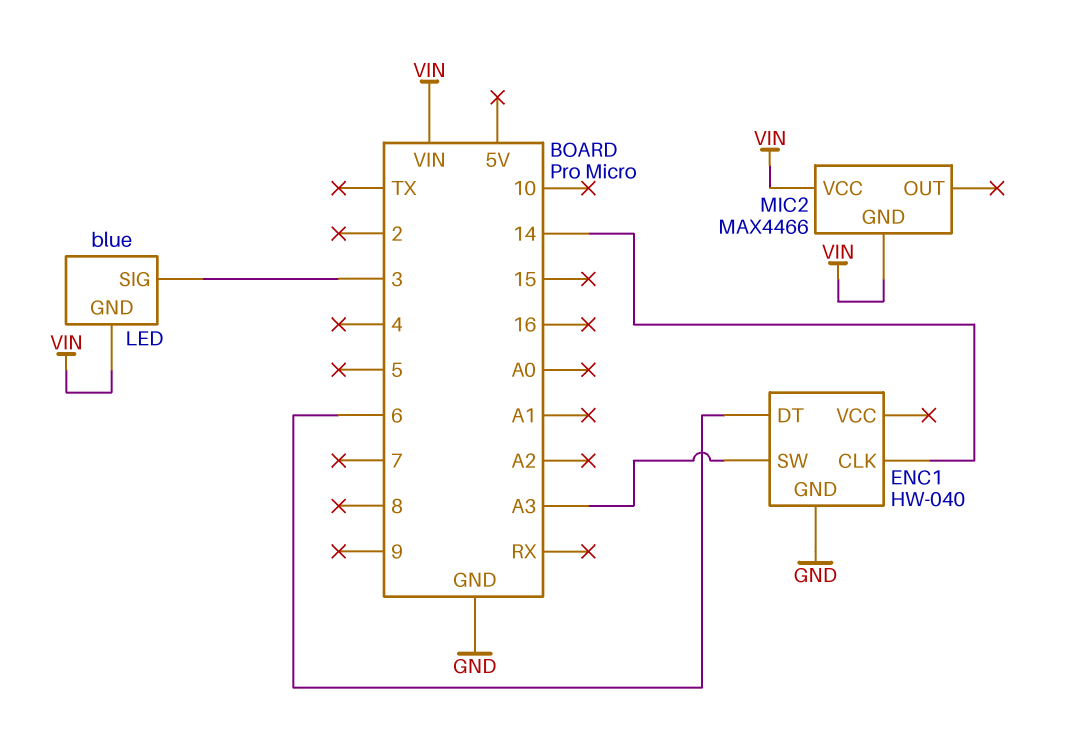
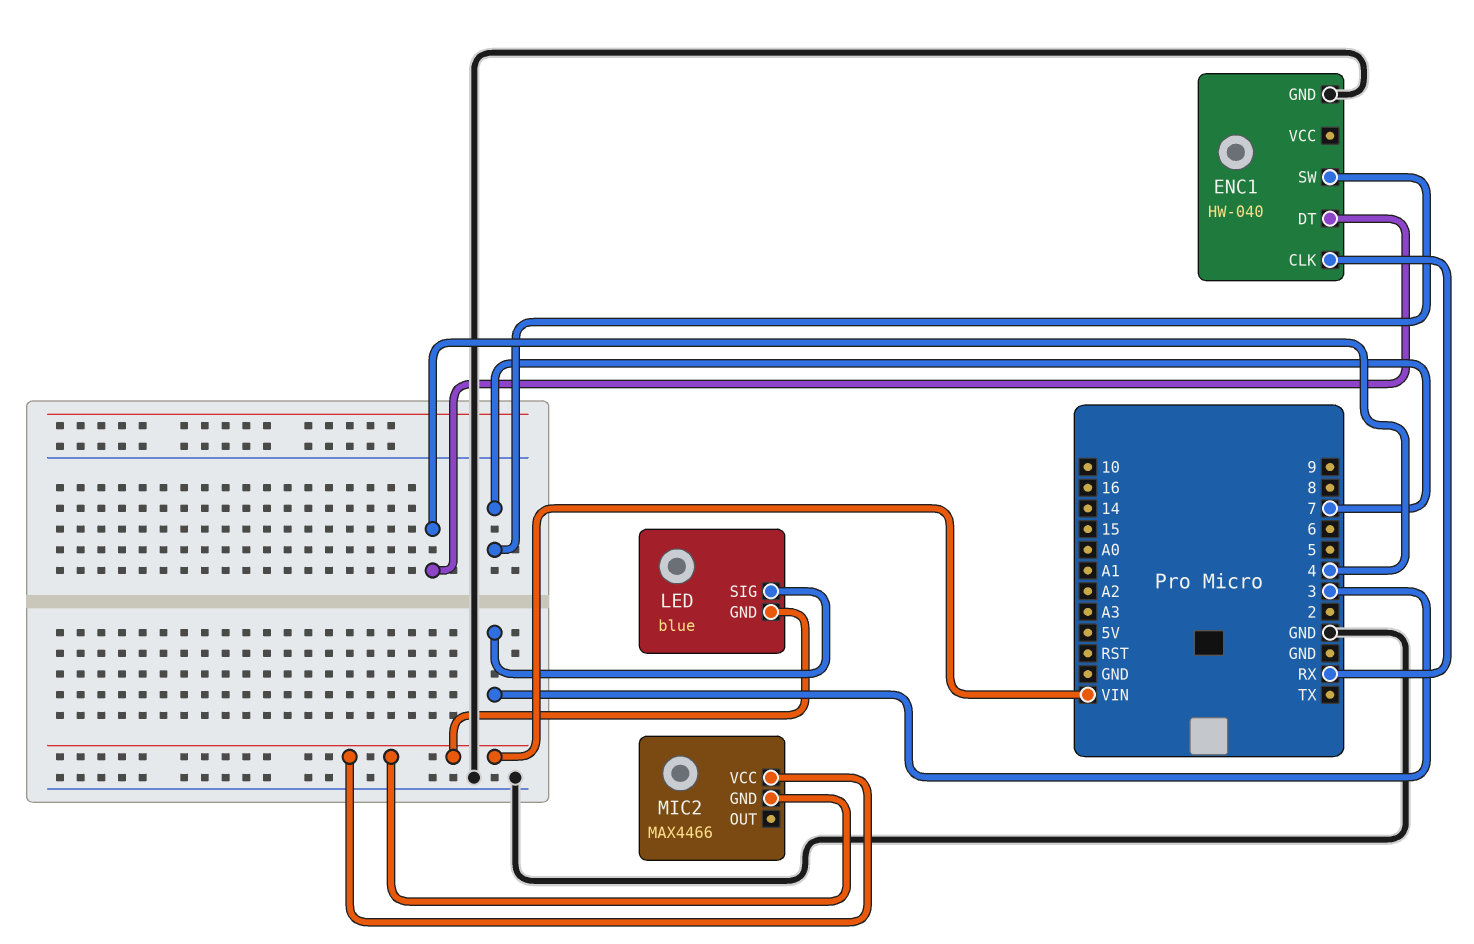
ENC1 pin CLK: 14 -> RX
ENC1 pin DT: 6 -> 4
ENC1 pin SW: A3 -> 7

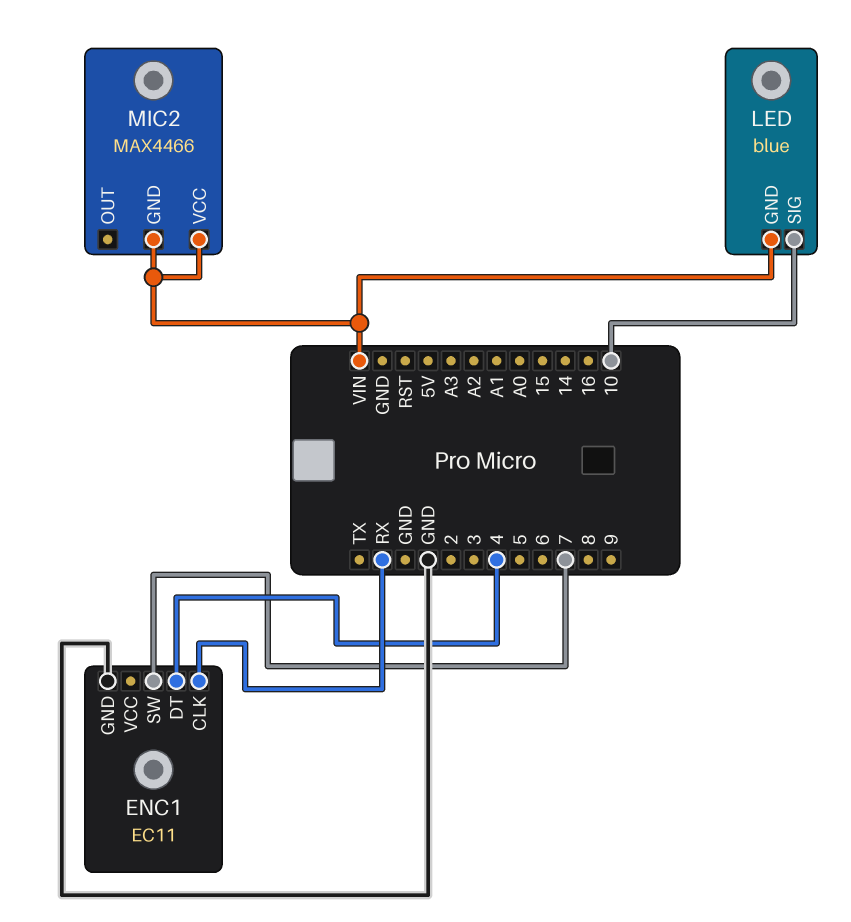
ENC1: HW-040 -> EC11
LED pin SIG: 3 -> 10

